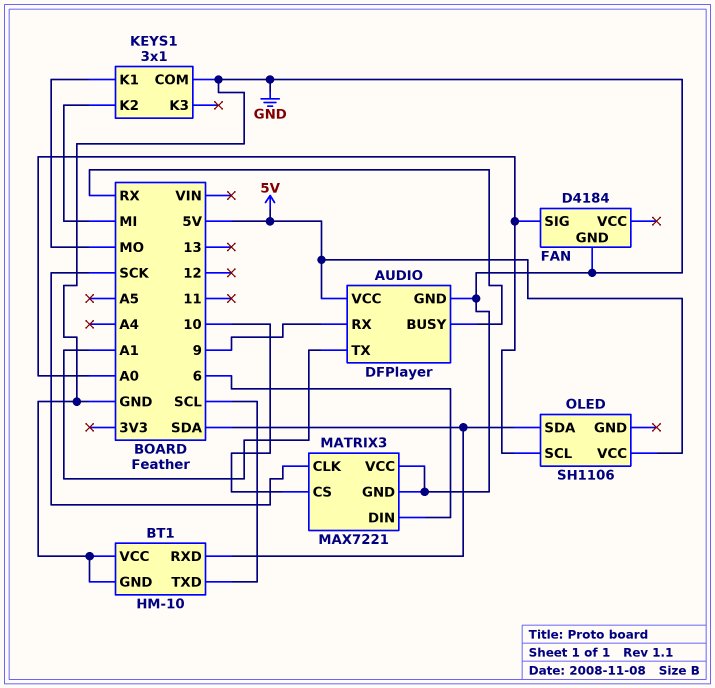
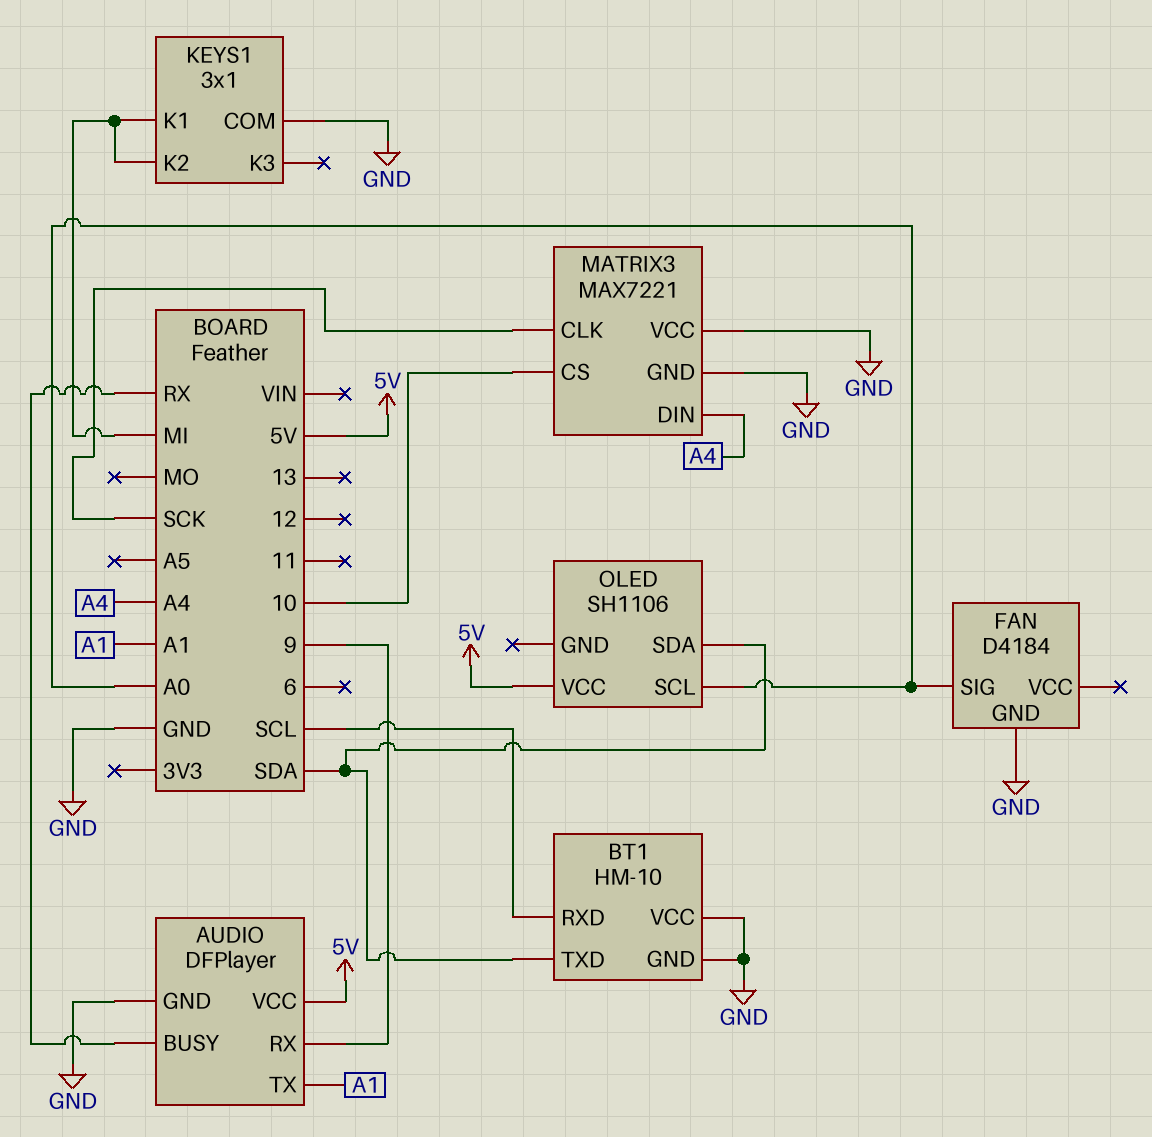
BT1 pin RXD: SDA -> SCL
BT1 pin TXD: SCL -> SDA
KEYS1 pin K1: MO -> MI
MATRIX3 pin DIN: 6 -> A4

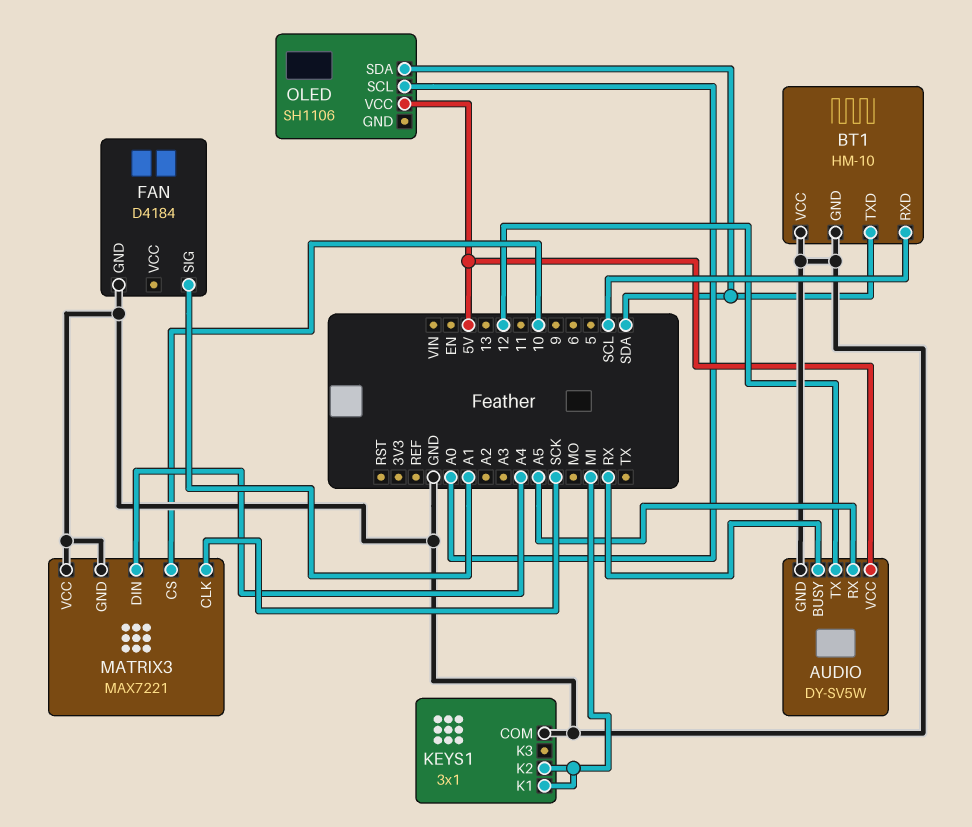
AUDIO: DFPlayer -> DY-SV5W
AUDIO pin RX: 9 -> A5
AUDIO pin TX: A1 -> 12
FAN pin SIG: A0 -> A1

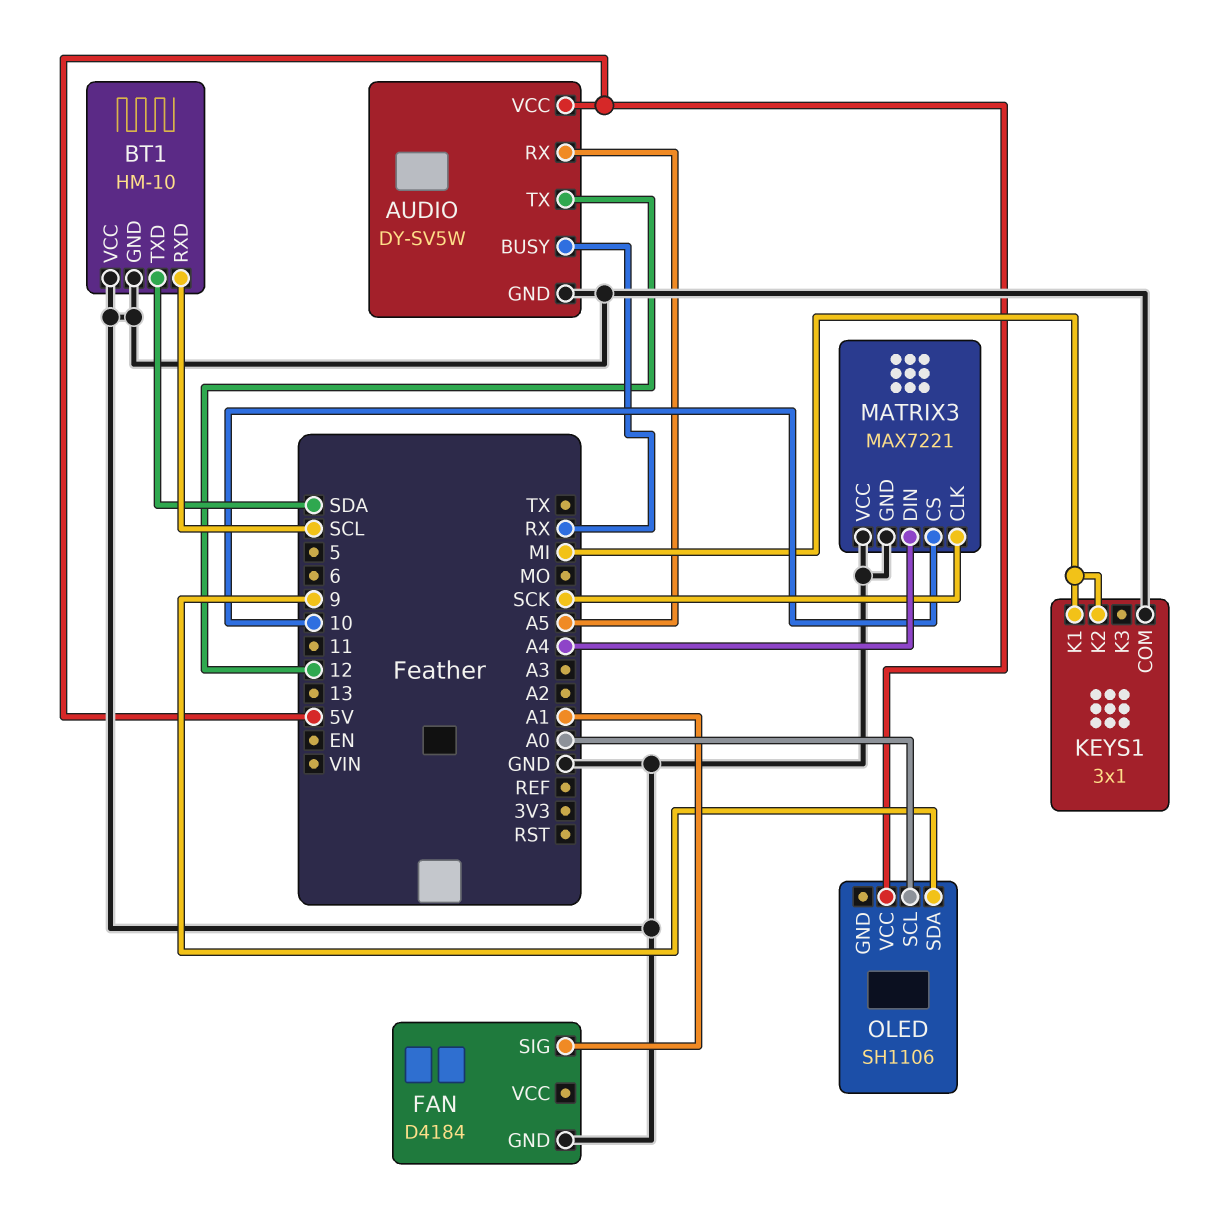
OLED pin SDA: SDA -> 9

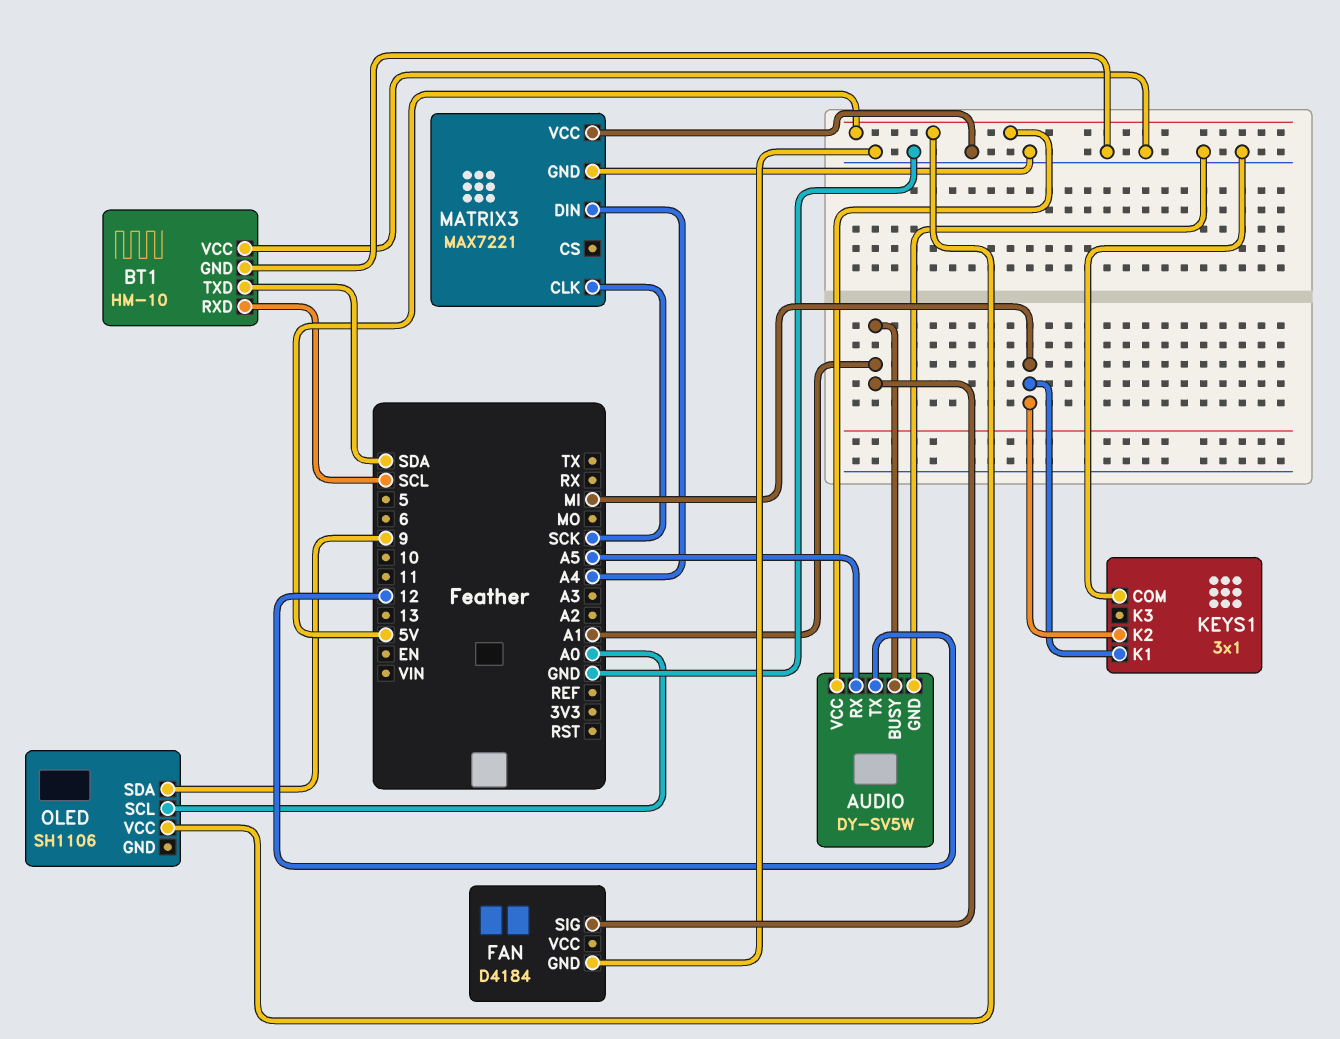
AUDIO pin BUSY: RX -> A1
MATRIX3 pin CS: 10 -> none

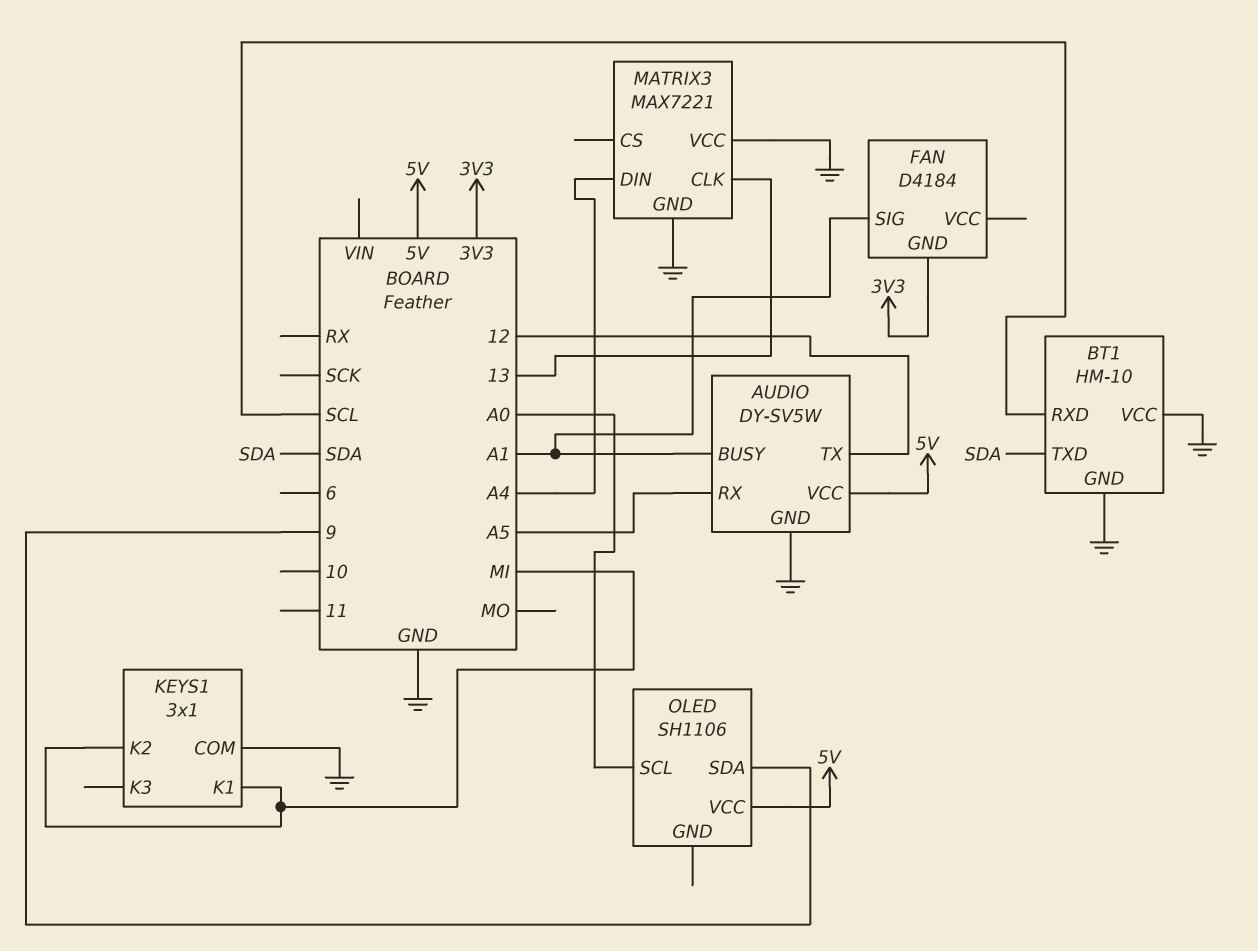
FAN pin GND: GND -> 3V3
MATRIX3 pin CLK: SCK -> 13

